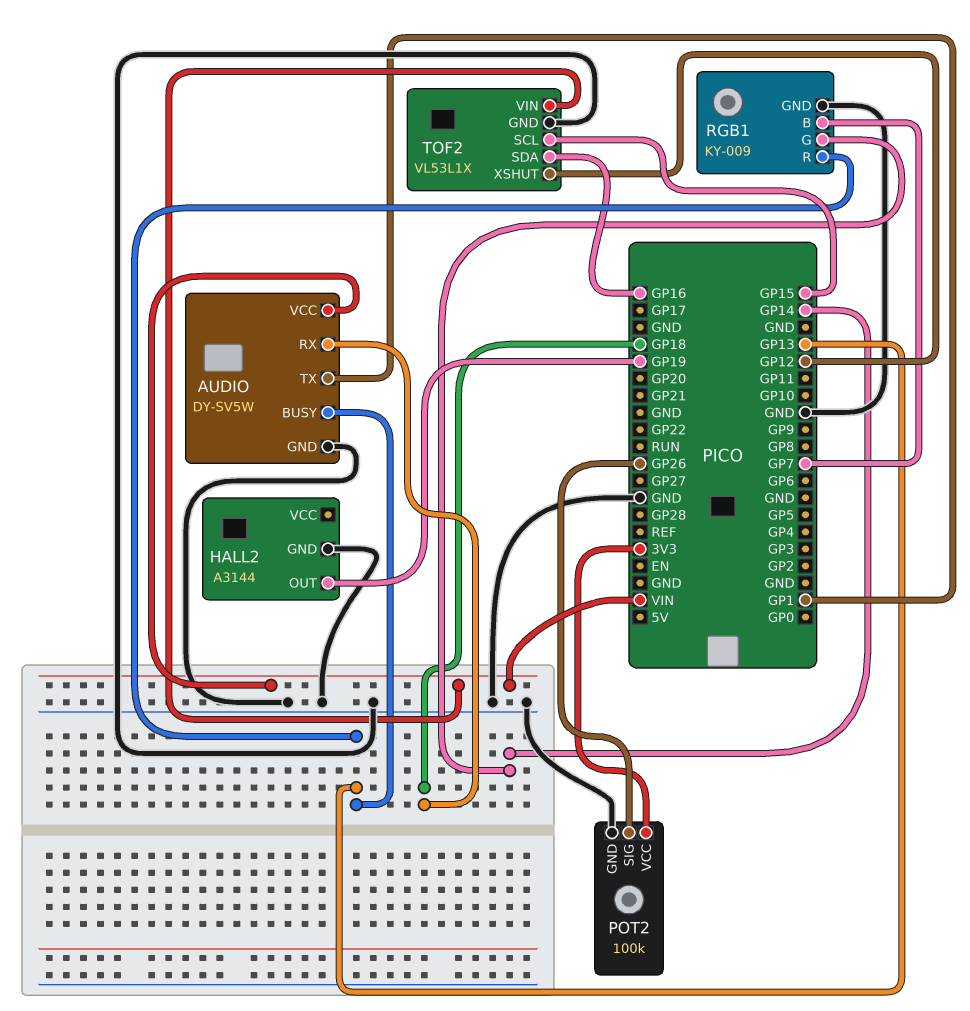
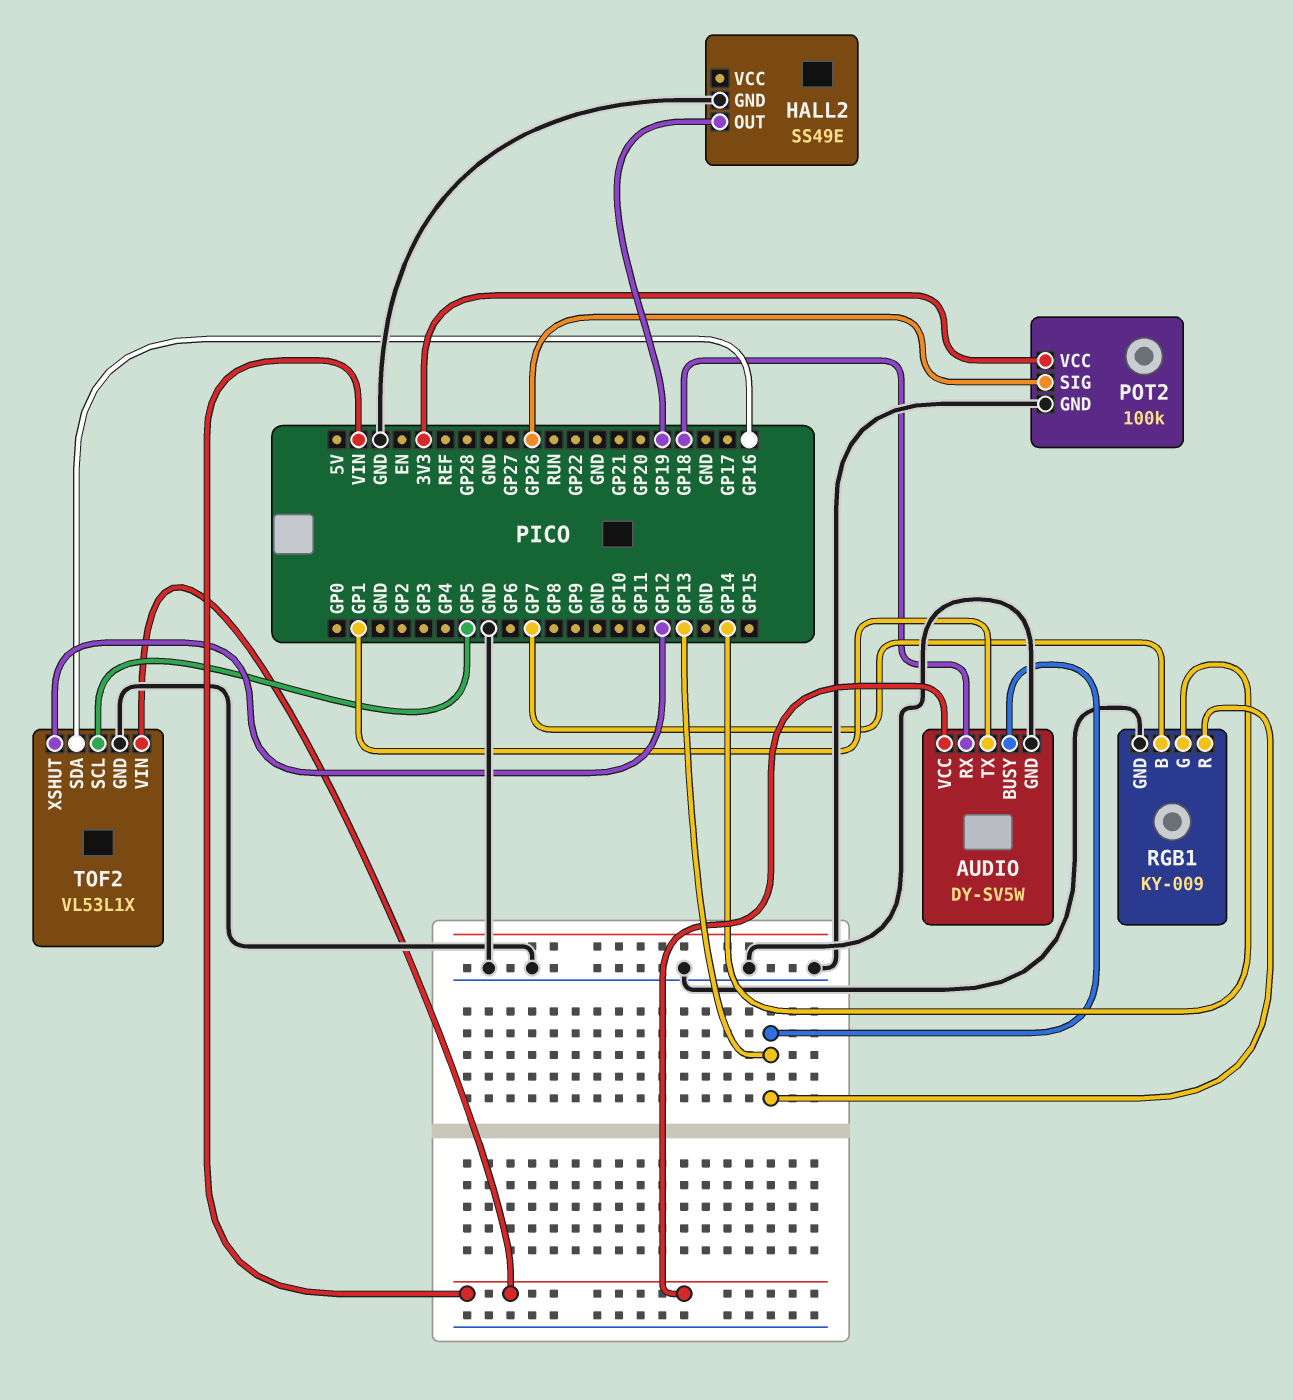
HALL2: A3144 -> SS49E
TOF2 pin SCL: GP15 -> GP5

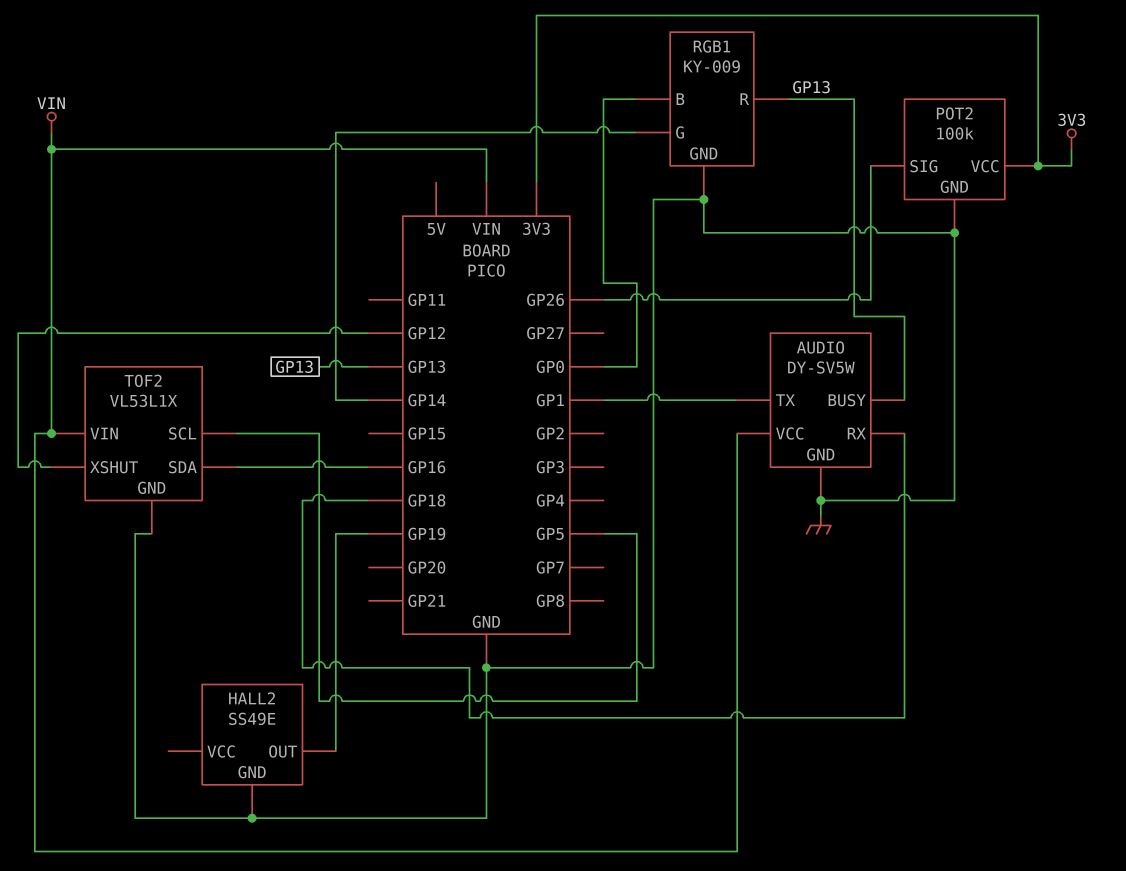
RGB1 pin B: GP7 -> GP0

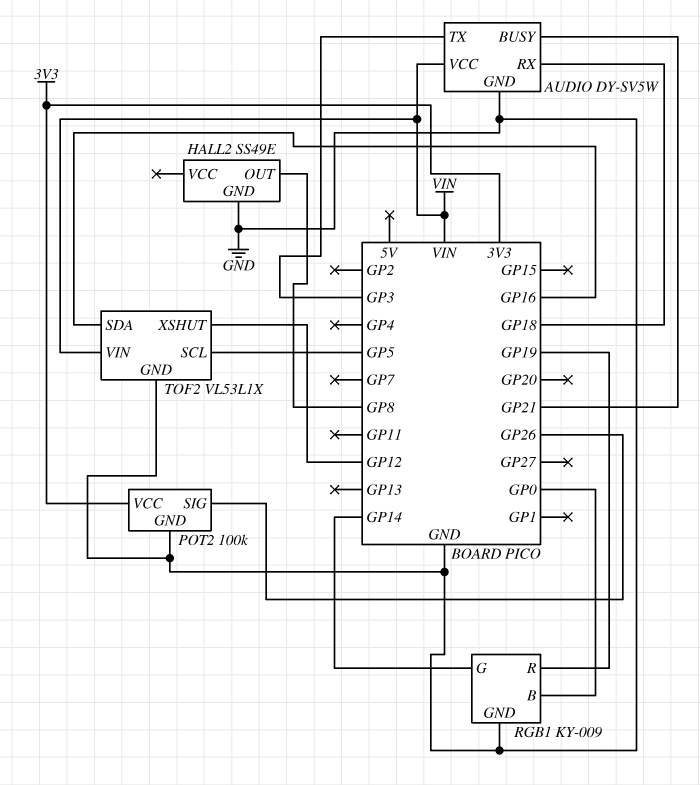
AUDIO pin BUSY: GP13 -> GP21
AUDIO pin TX: GP1 -> GP3
HALL2 pin OUT: GP19 -> GP8
RGB1 pin R: GP13 -> GP19

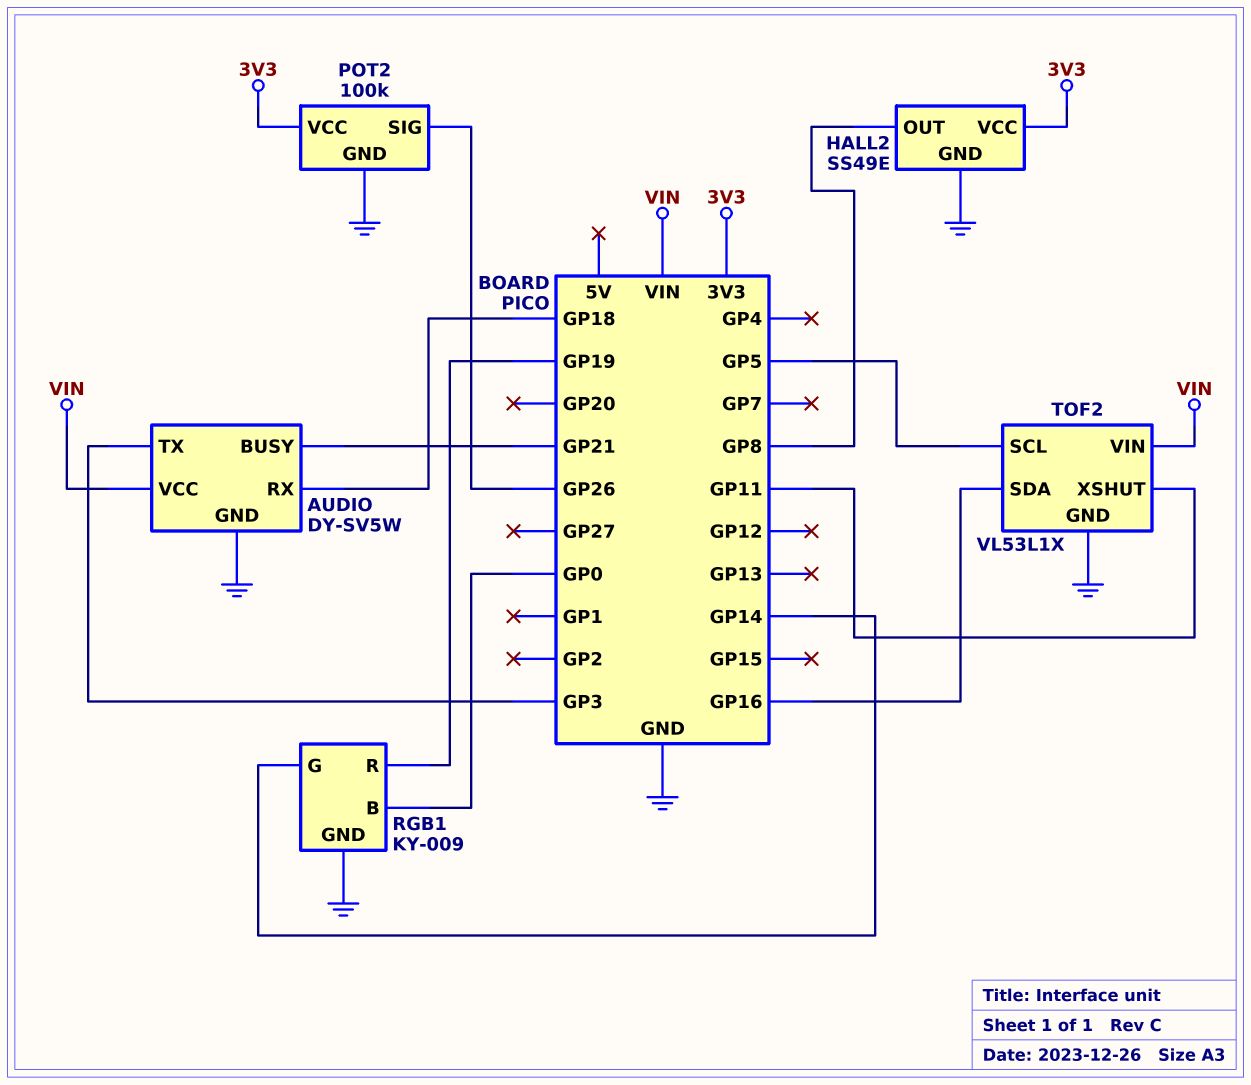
HALL2 pin VCC: none -> 3V3
TOF2 pin XSHUT: GP12 -> GP11

